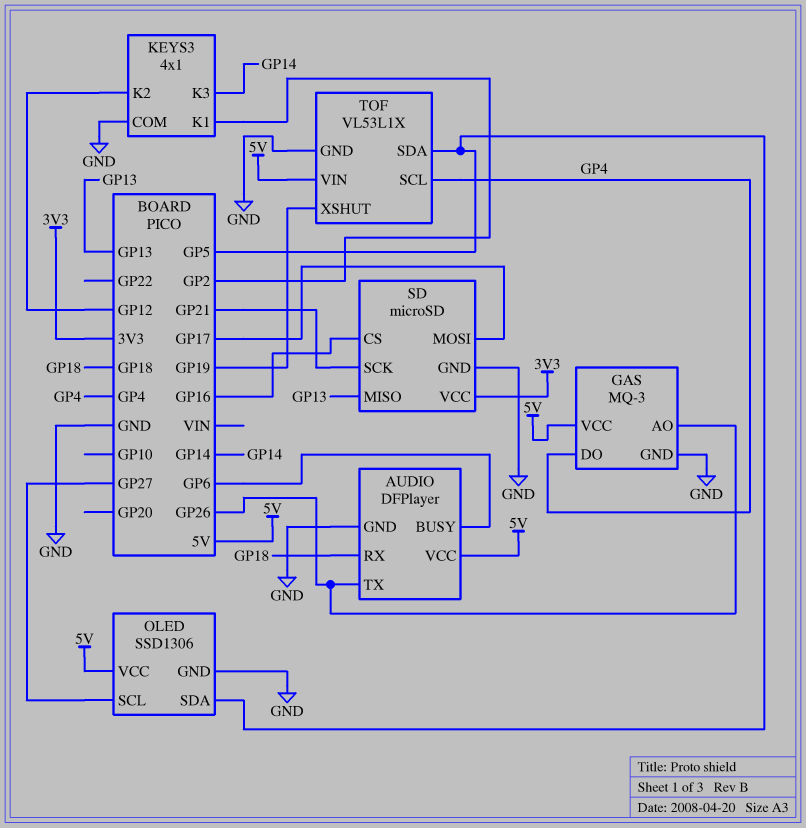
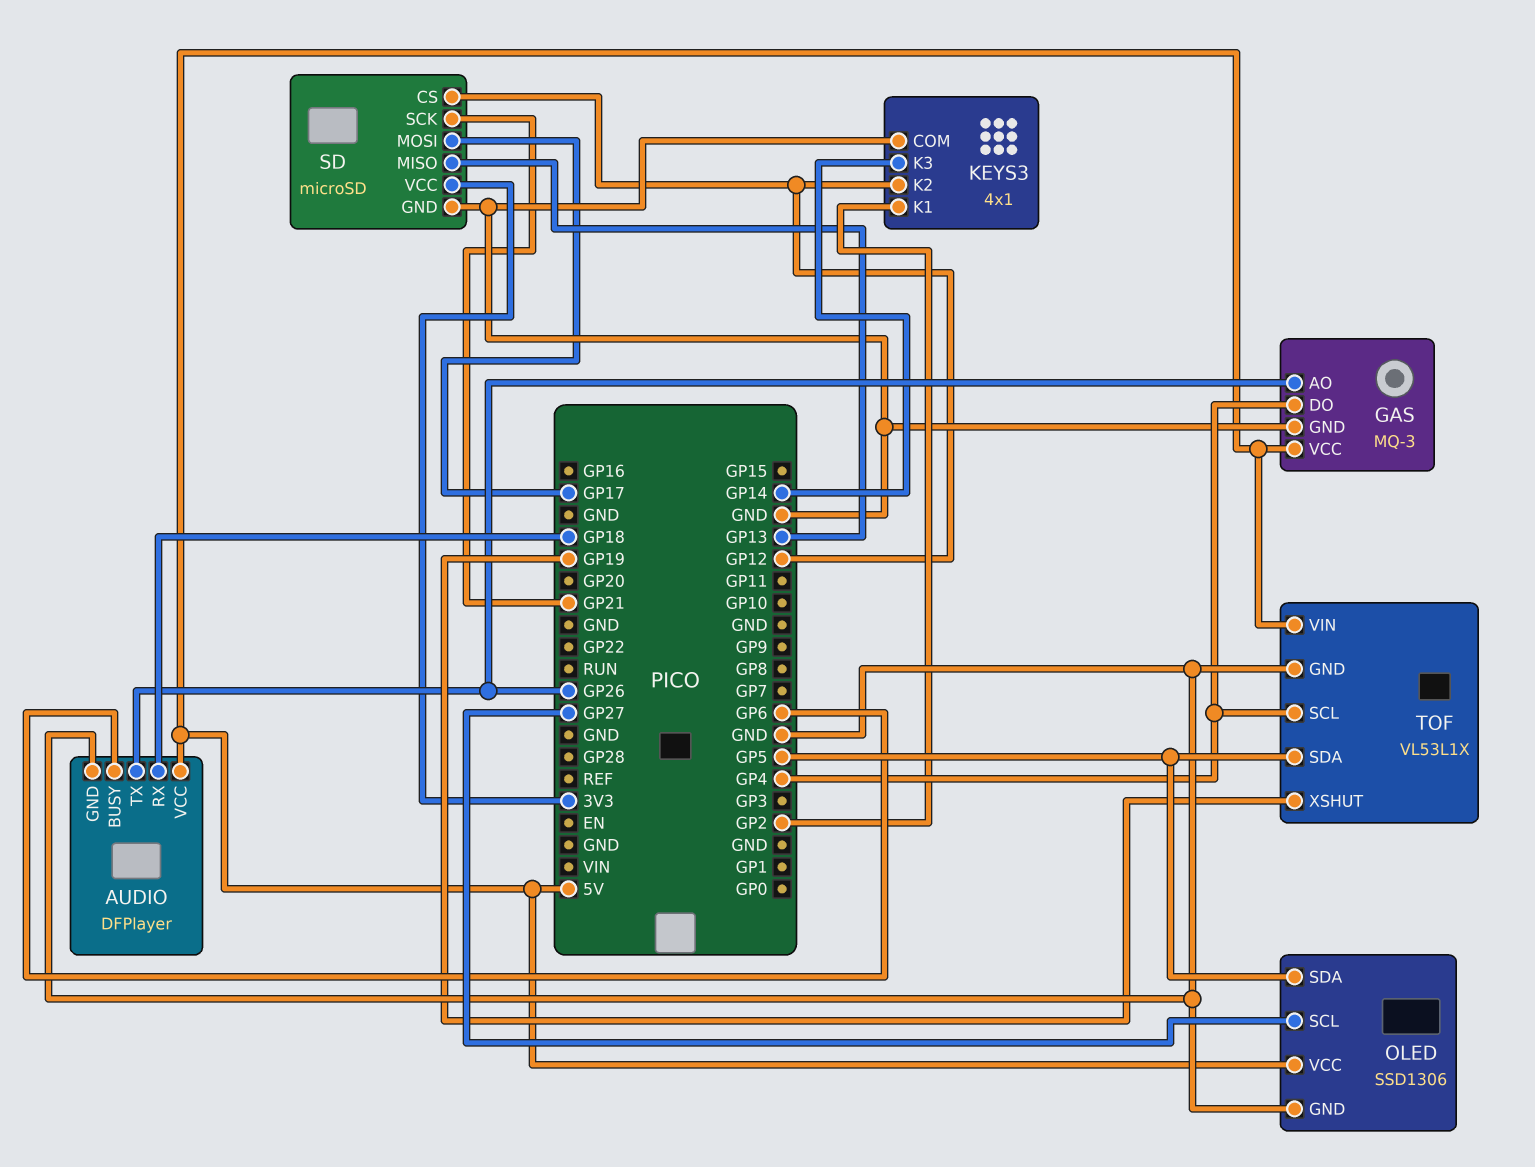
SD pin CS: GP16 -> GP12

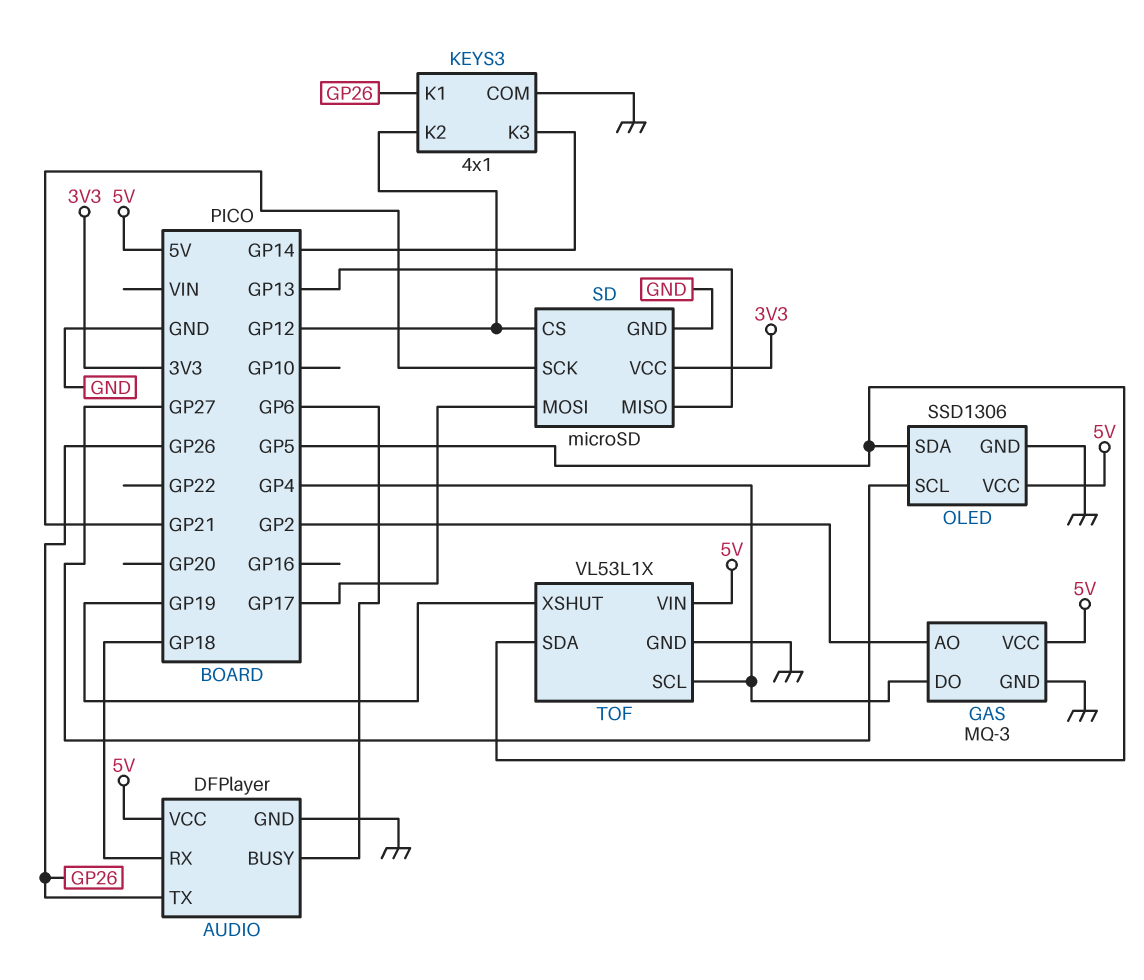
GAS pin AO: GP26 -> GP2
KEYS3 pin K1: GP2 -> GP26

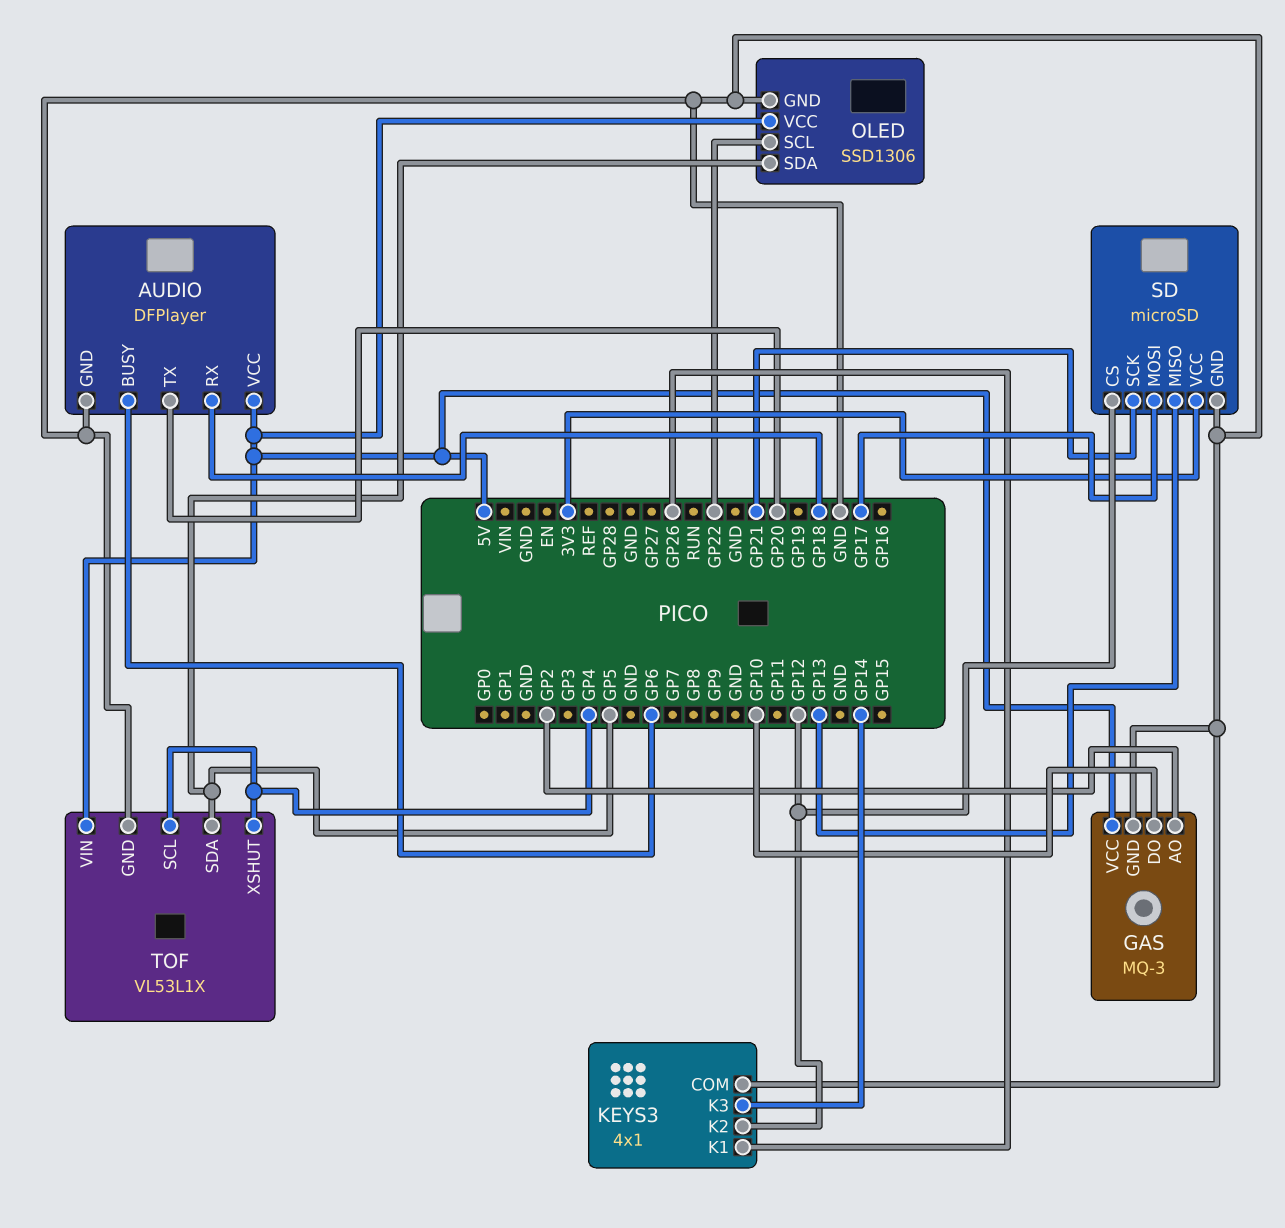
AUDIO pin TX: GP26 -> GP20
GAS pin DO: GP4 -> GP10
OLED pin SCL: GP27 -> GP22
TOF pin XSHUT: GP19 -> GP4

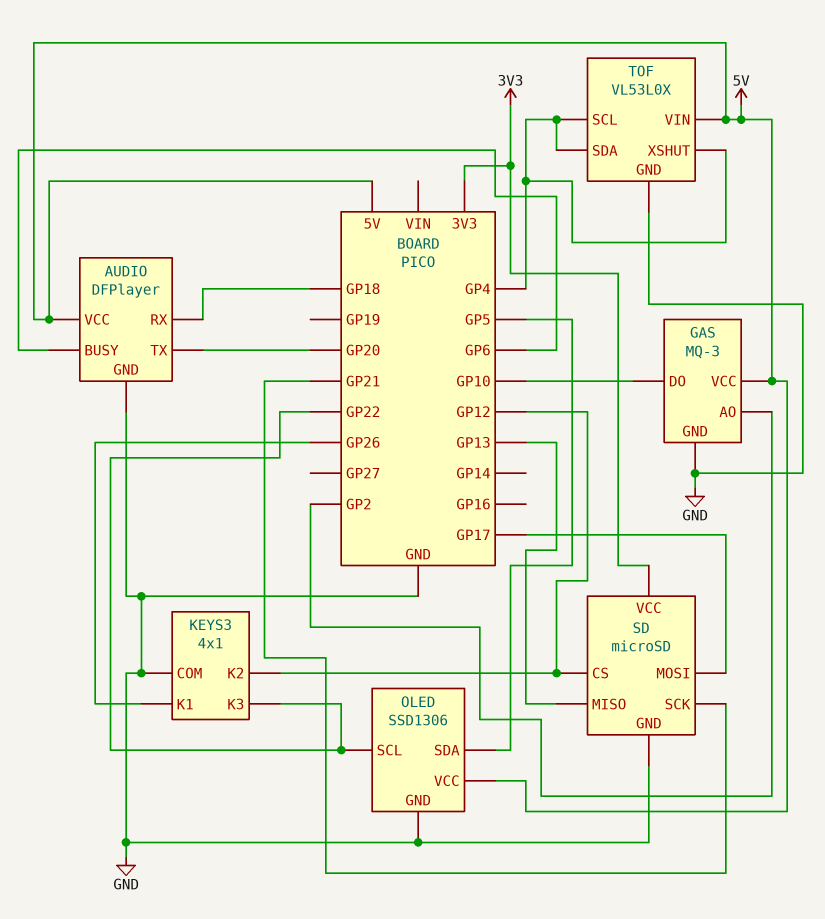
KEYS3 pin K3: GP14 -> GP22
TOF: VL53L1X -> VL53L0X
TOF pin SDA: GP5 -> GP4

